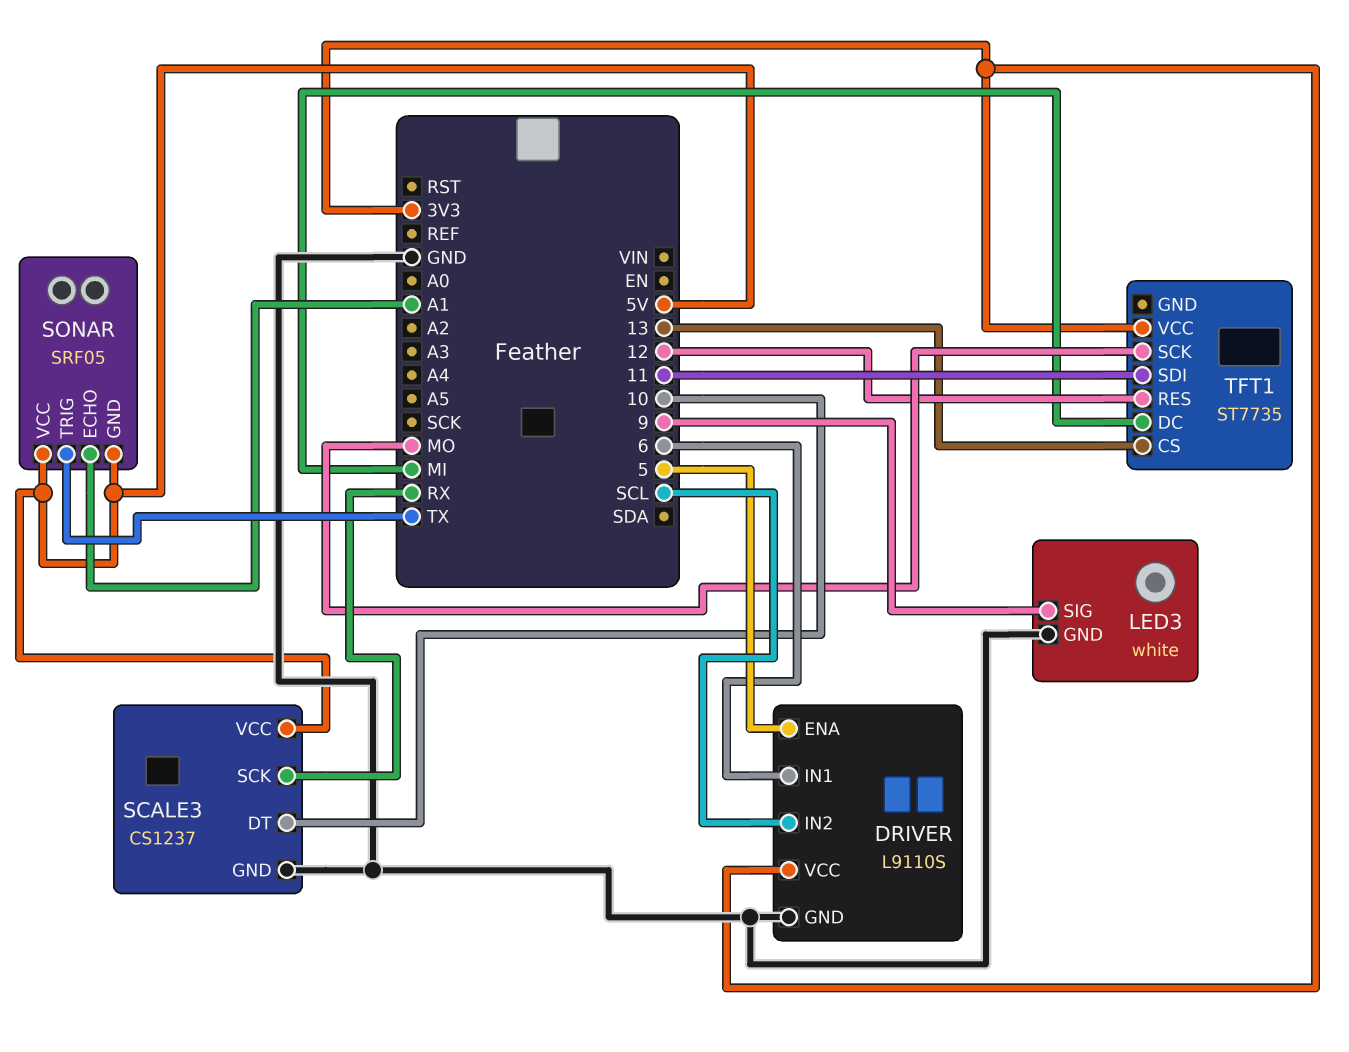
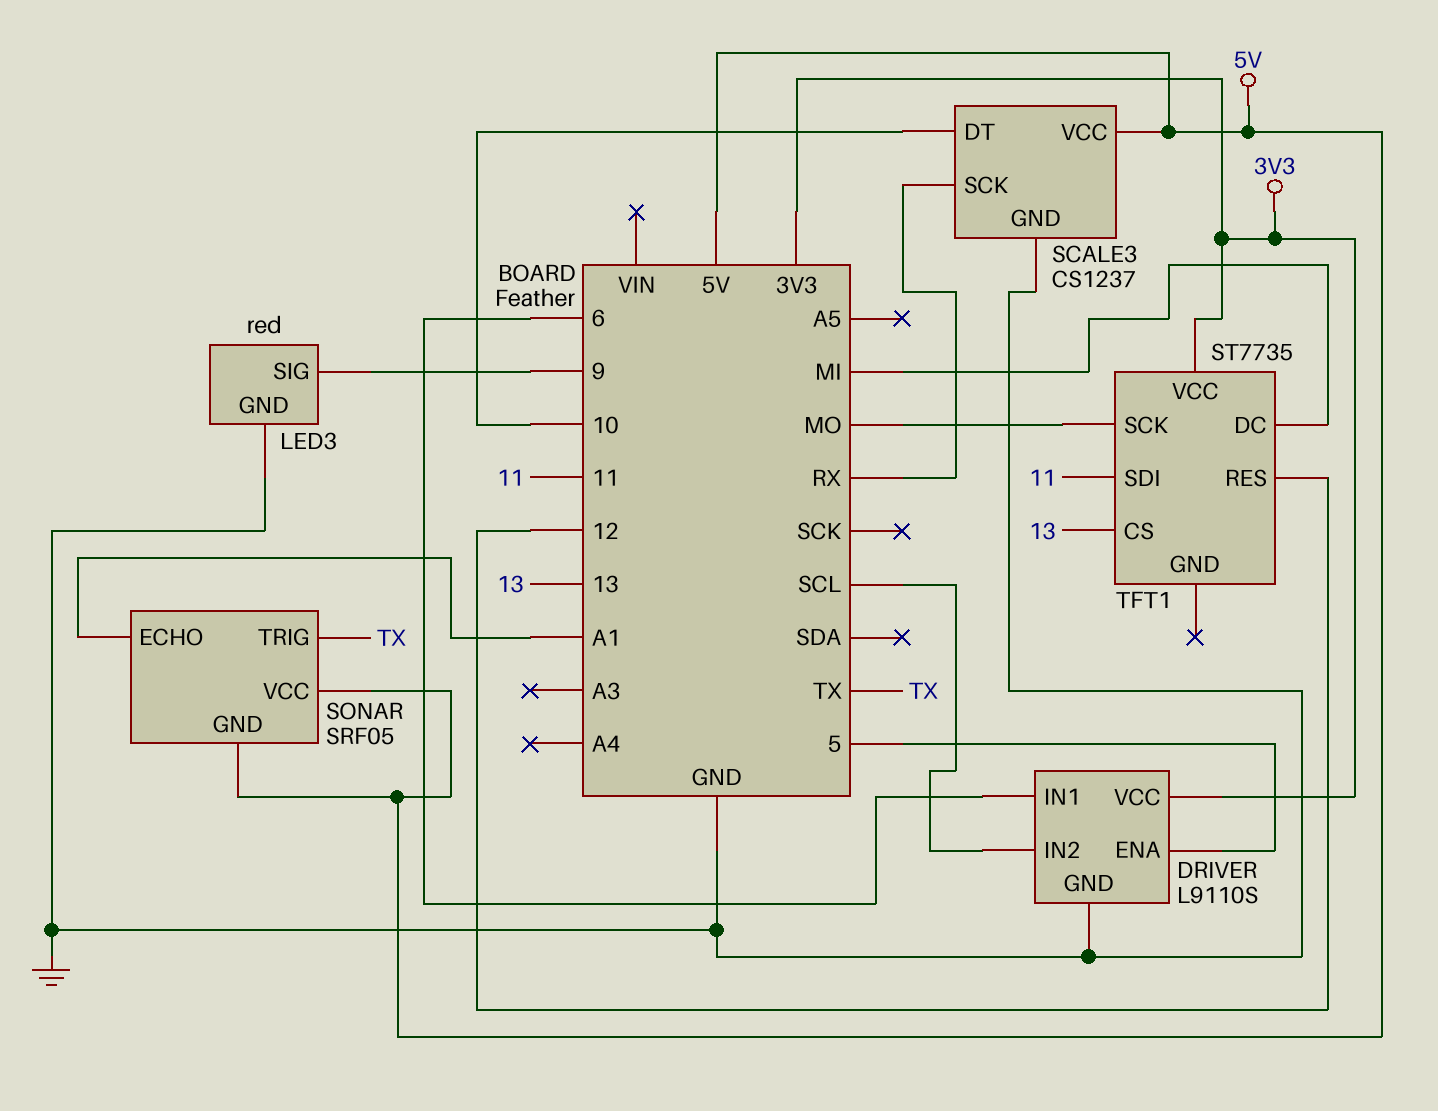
LED3: white -> red

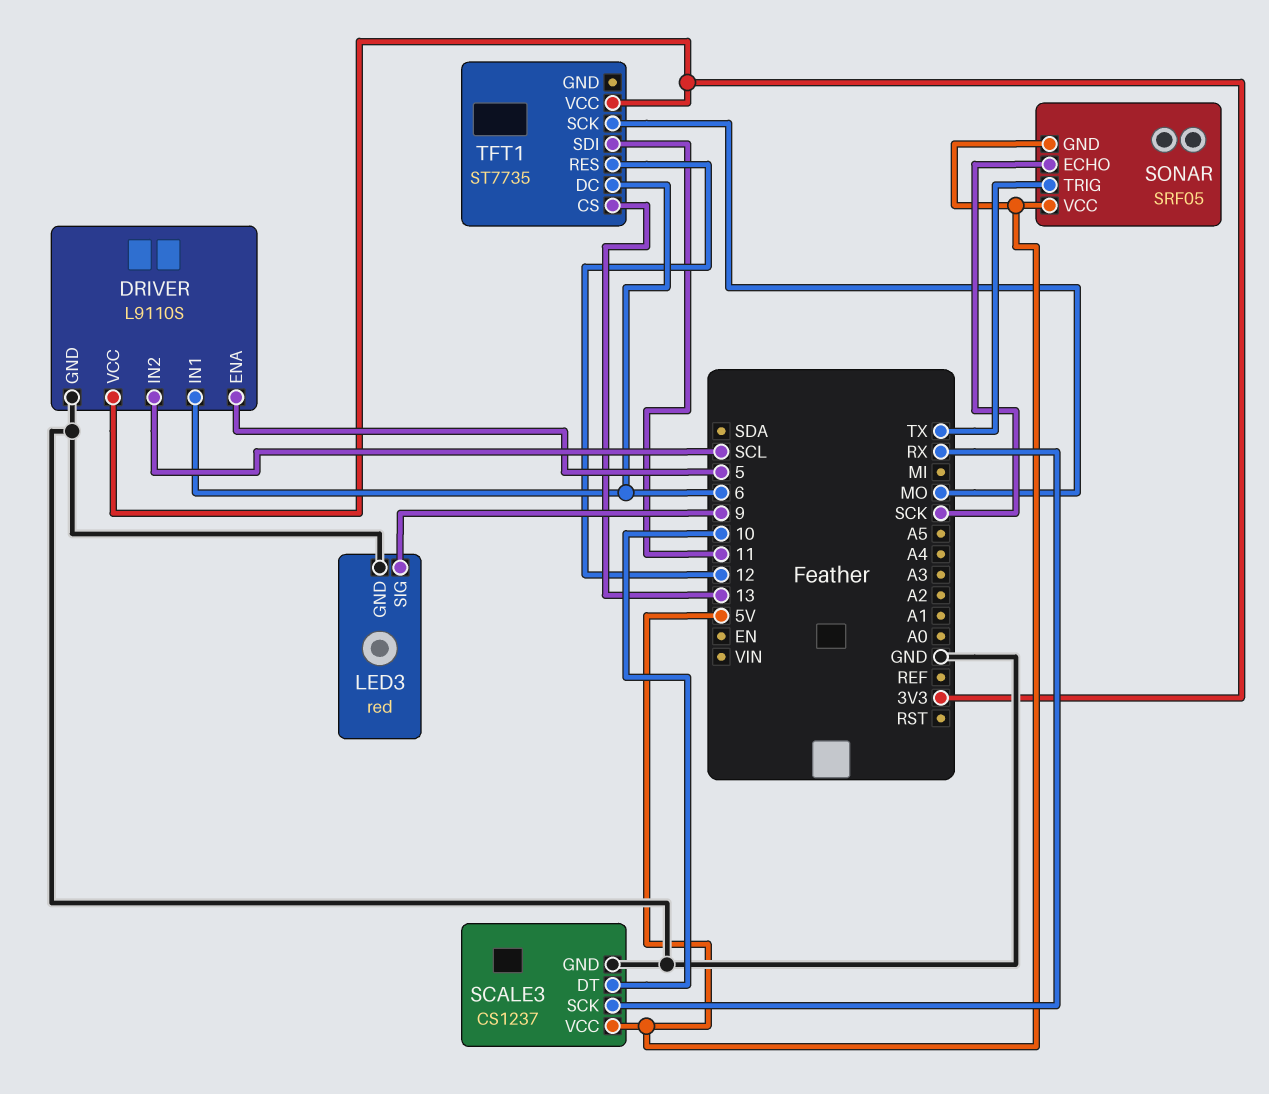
SONAR pin ECHO: A1 -> SCK
TFT1 pin DC: MI -> 6

